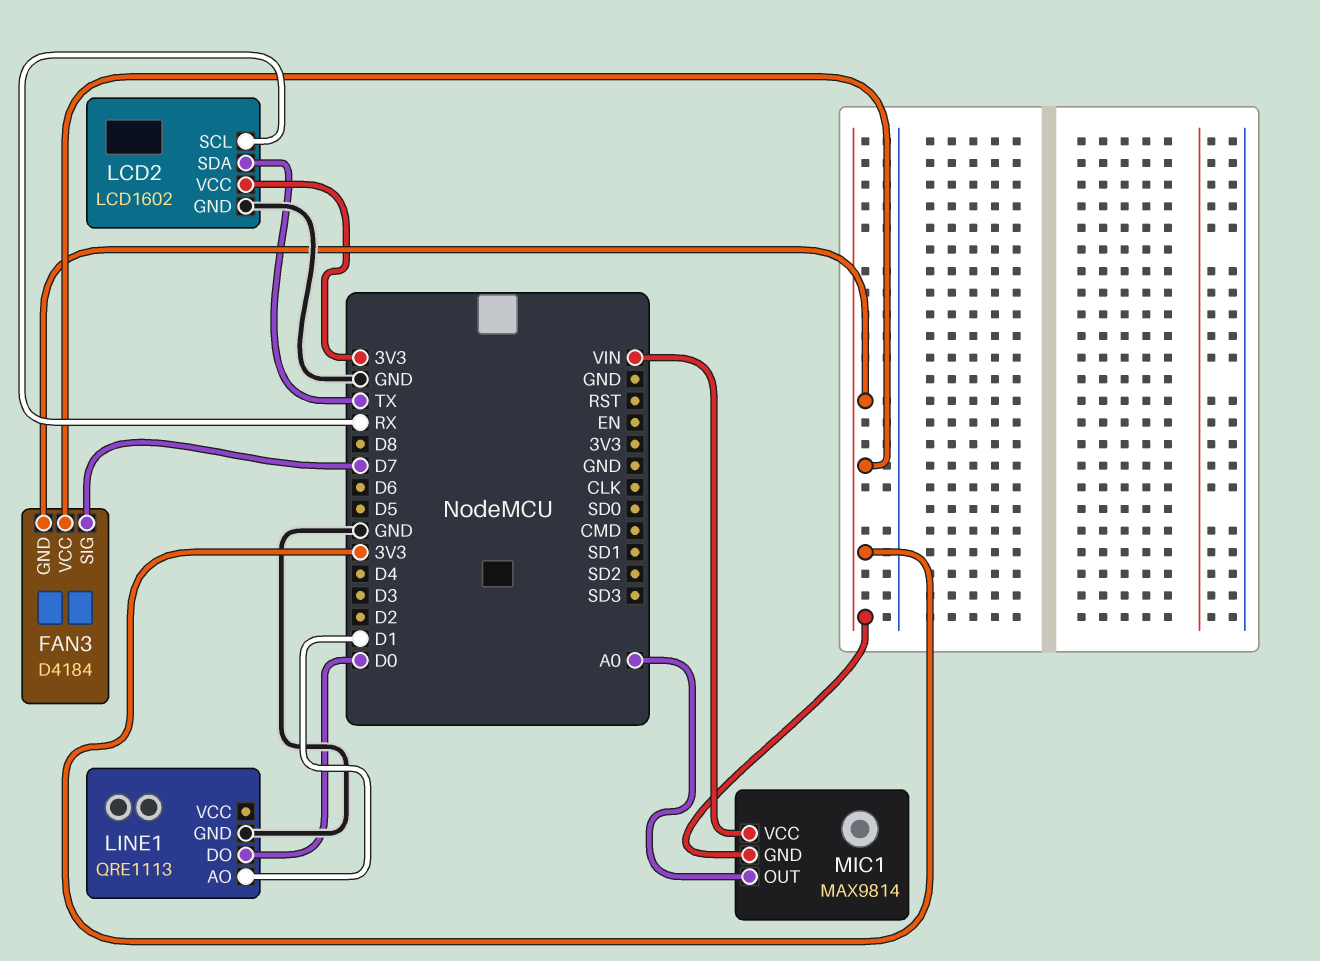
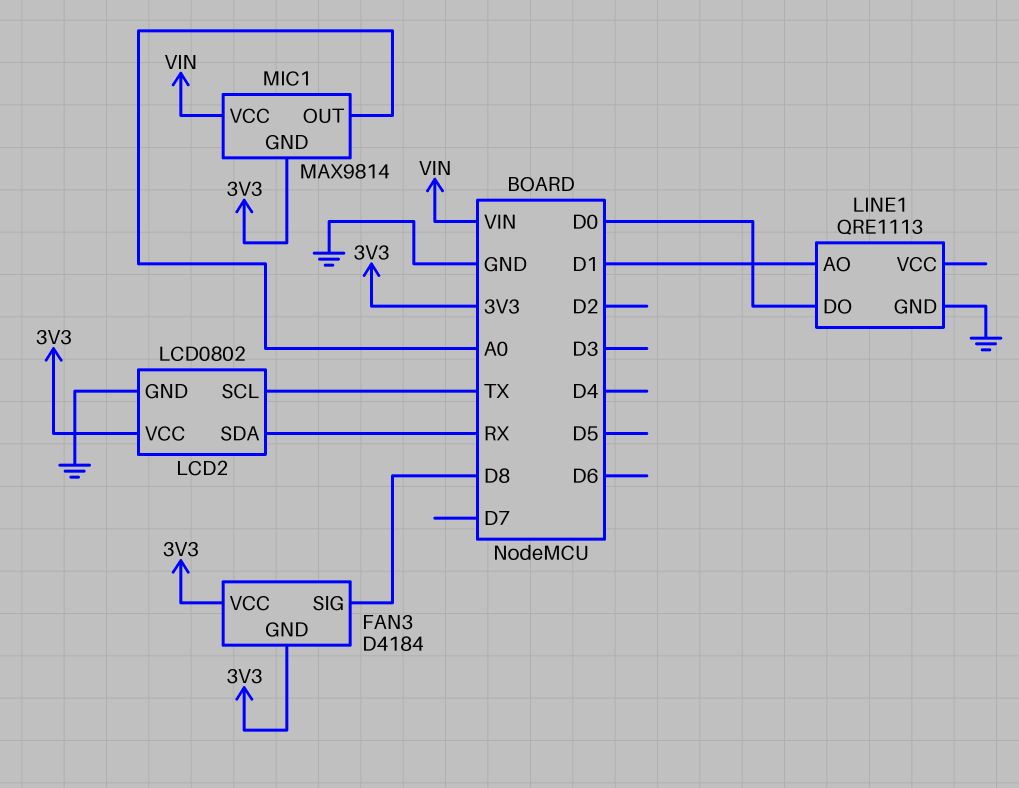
FAN3 pin SIG: D7 -> D8
LCD2: LCD1602 -> LCD0802
LCD2 pin SCL: RX -> TX
LCD2 pin SDA: TX -> RX

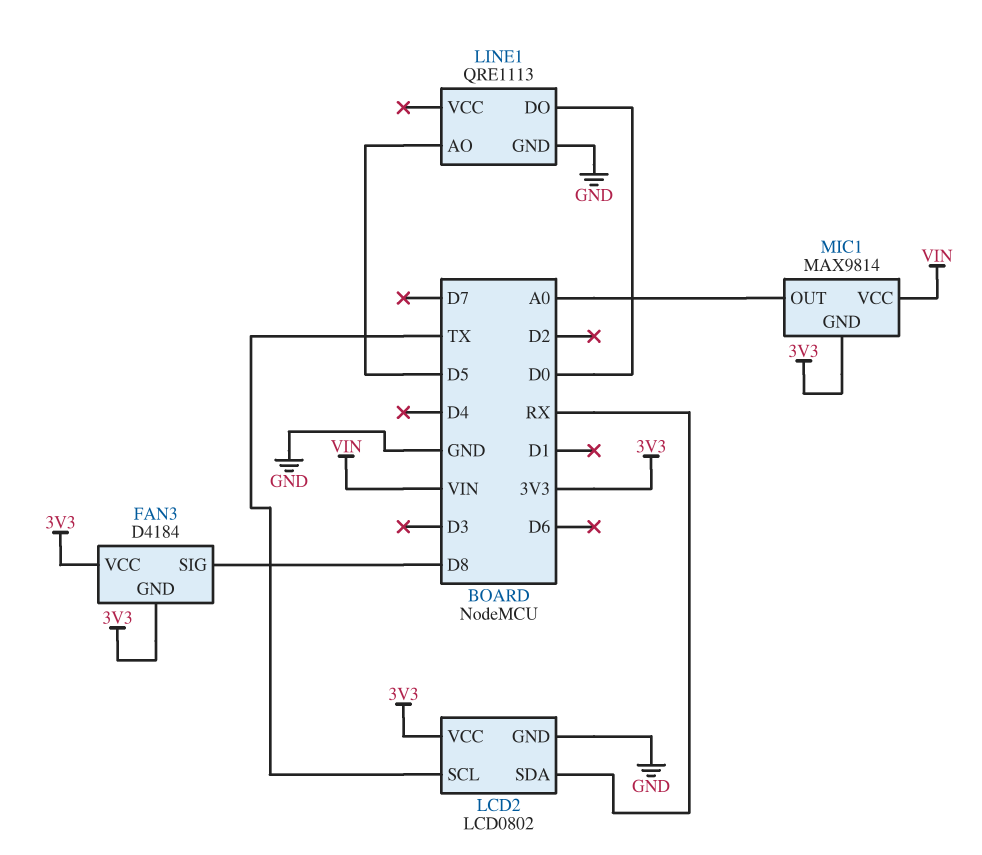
LINE1 pin AO: D1 -> D5

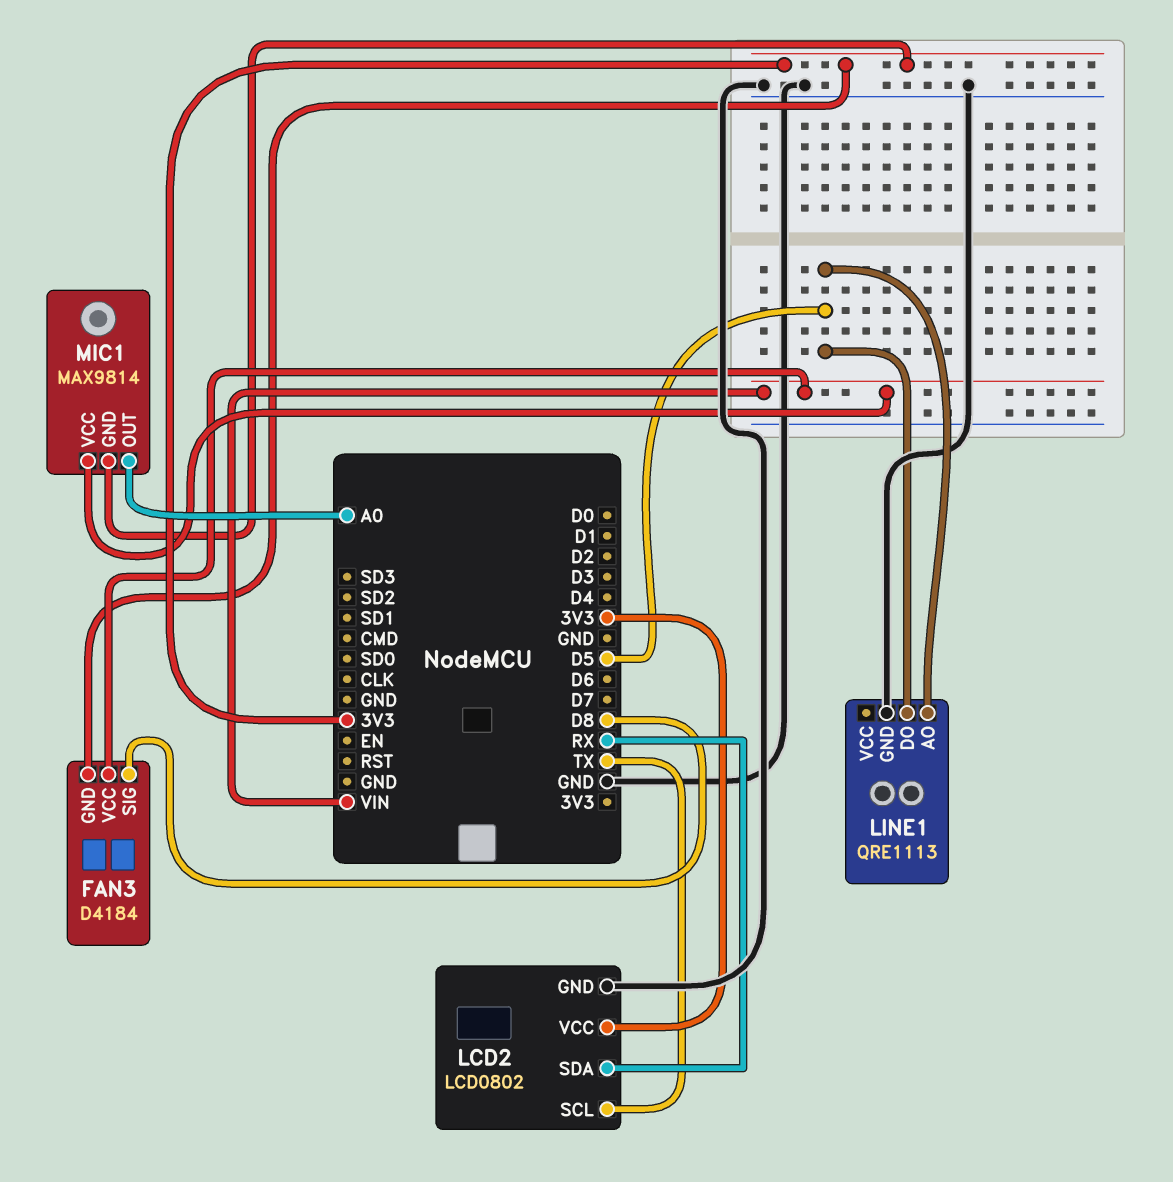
FAN3 pin VCC: 3V3 -> VIN
LINE1 pin DO: D0 -> D5

